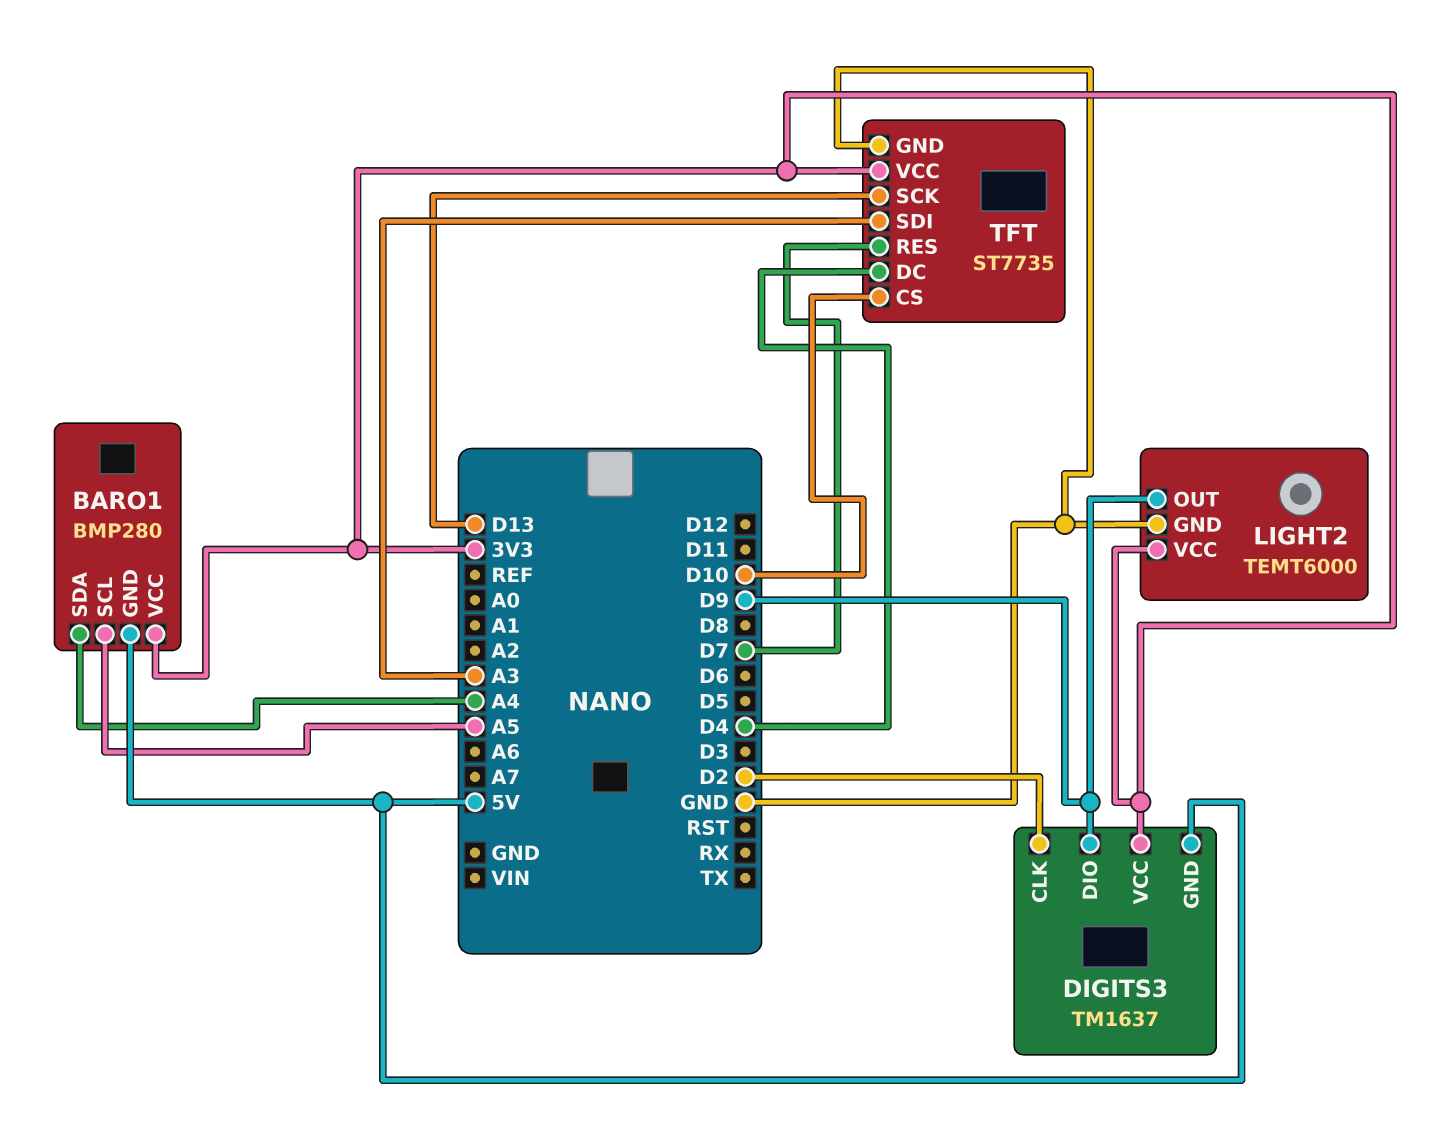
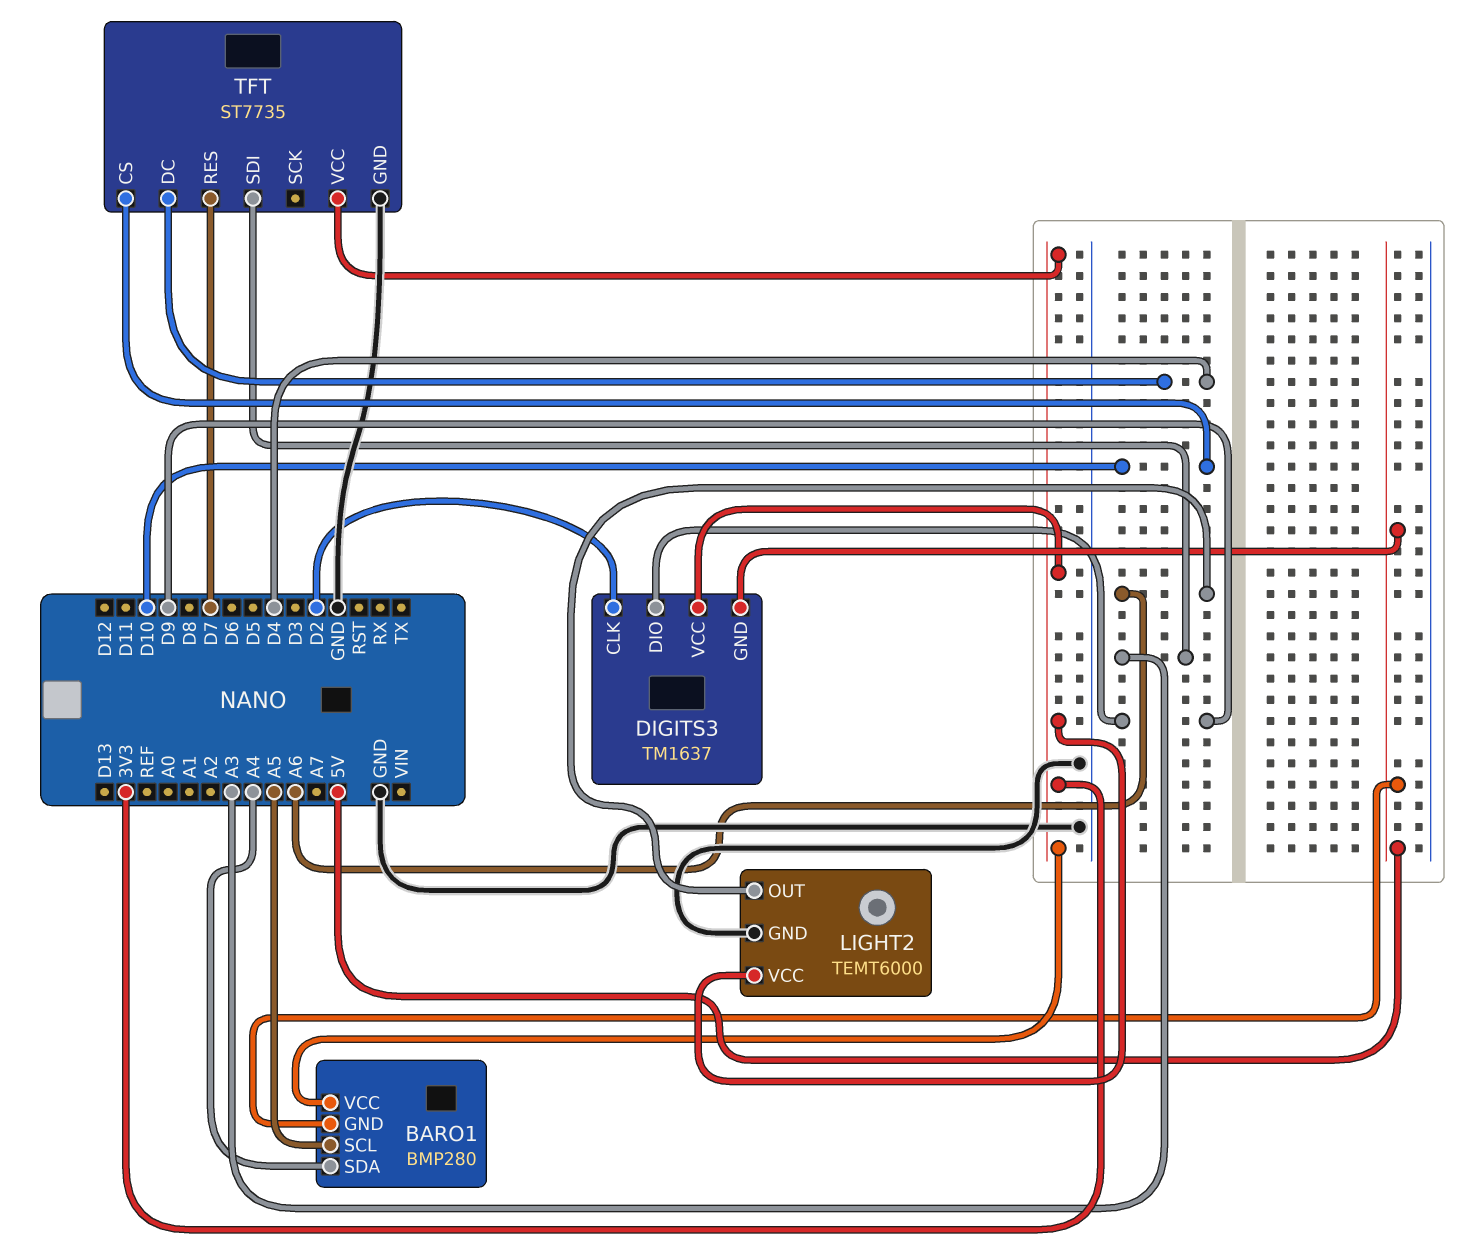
LIGHT2 pin OUT: D9 -> A6
TFT pin SCK: D13 -> none

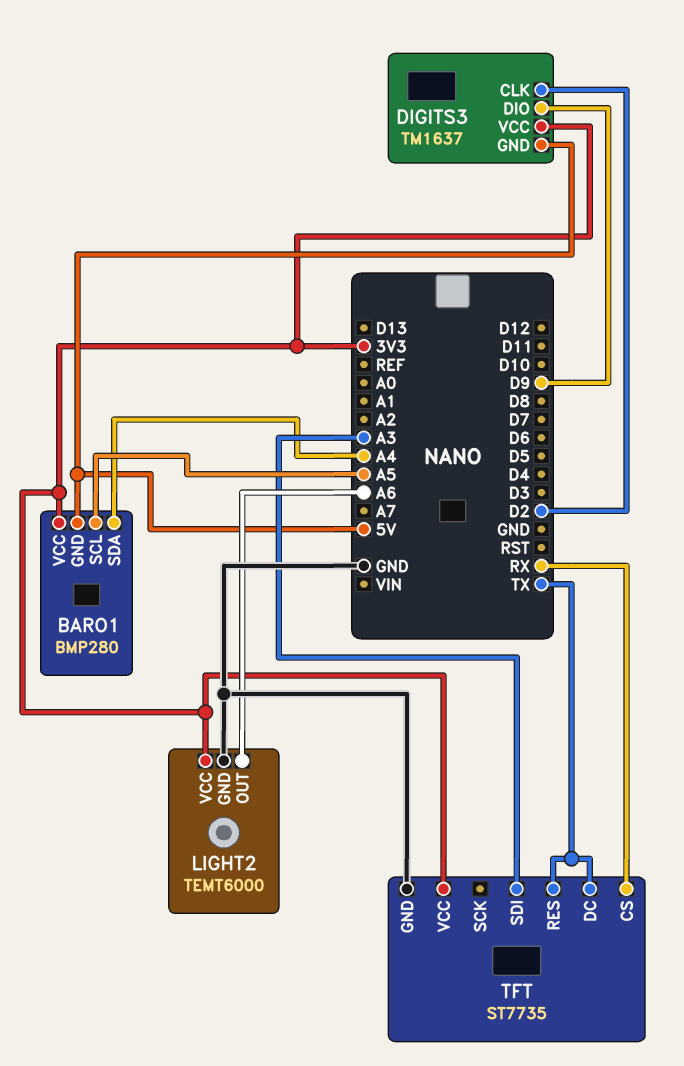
TFT pin CS: D10 -> RX
TFT pin DC: D4 -> TX
TFT pin RES: D7 -> TX

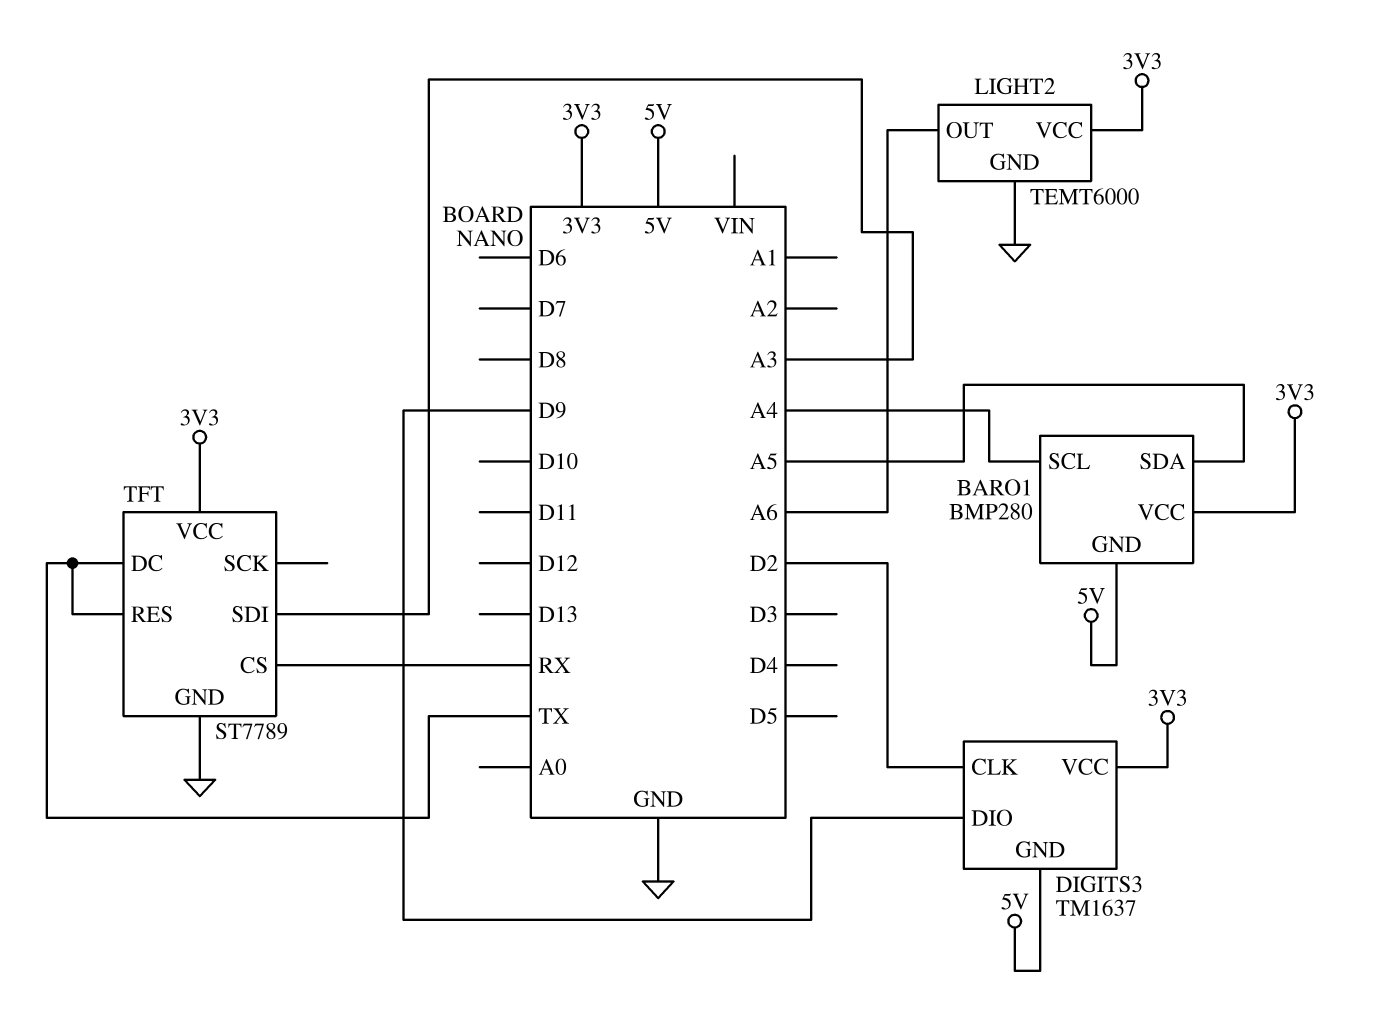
BARO1 pin SCL: A5 -> A4
BARO1 pin SDA: A4 -> A5
TFT: ST7735 -> ST7789

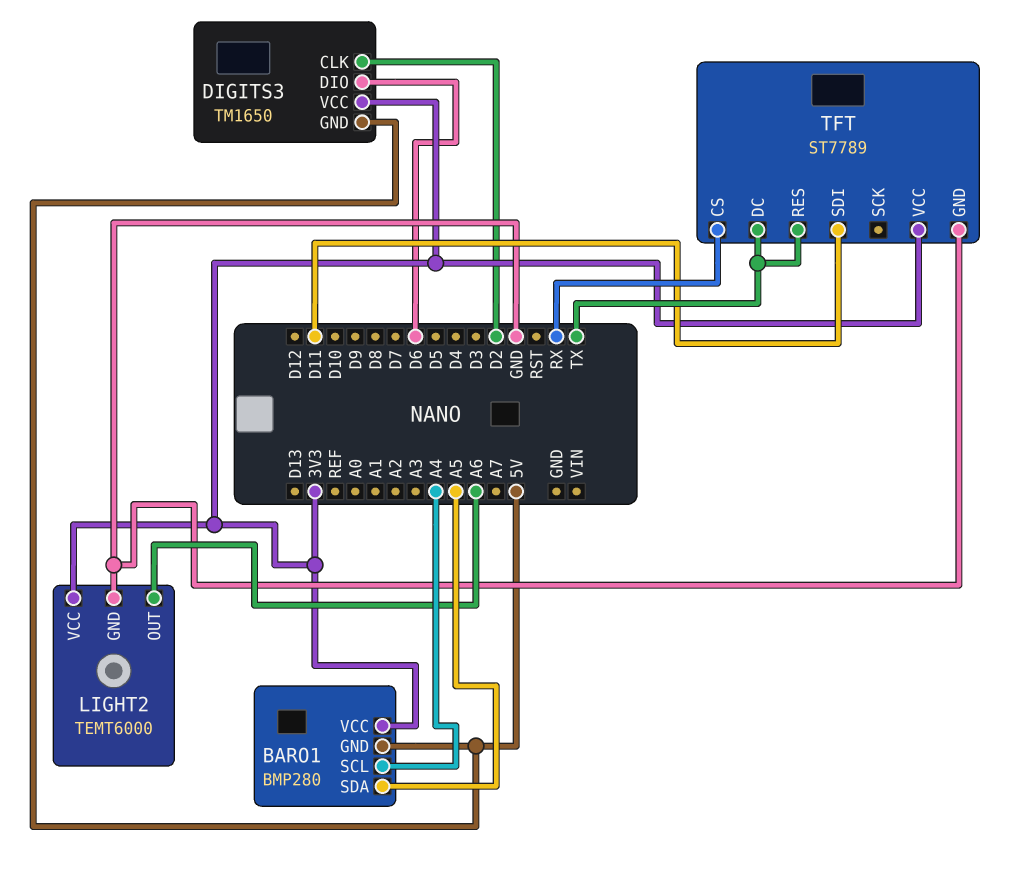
DIGITS3: TM1637 -> TM1650
DIGITS3 pin DIO: D9 -> D6
TFT pin SDI: A3 -> D11

